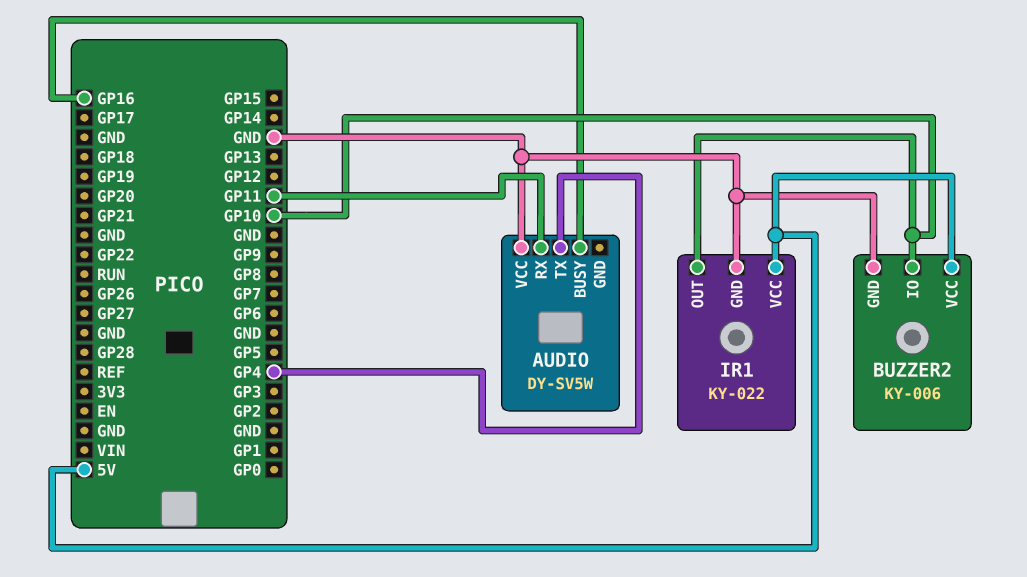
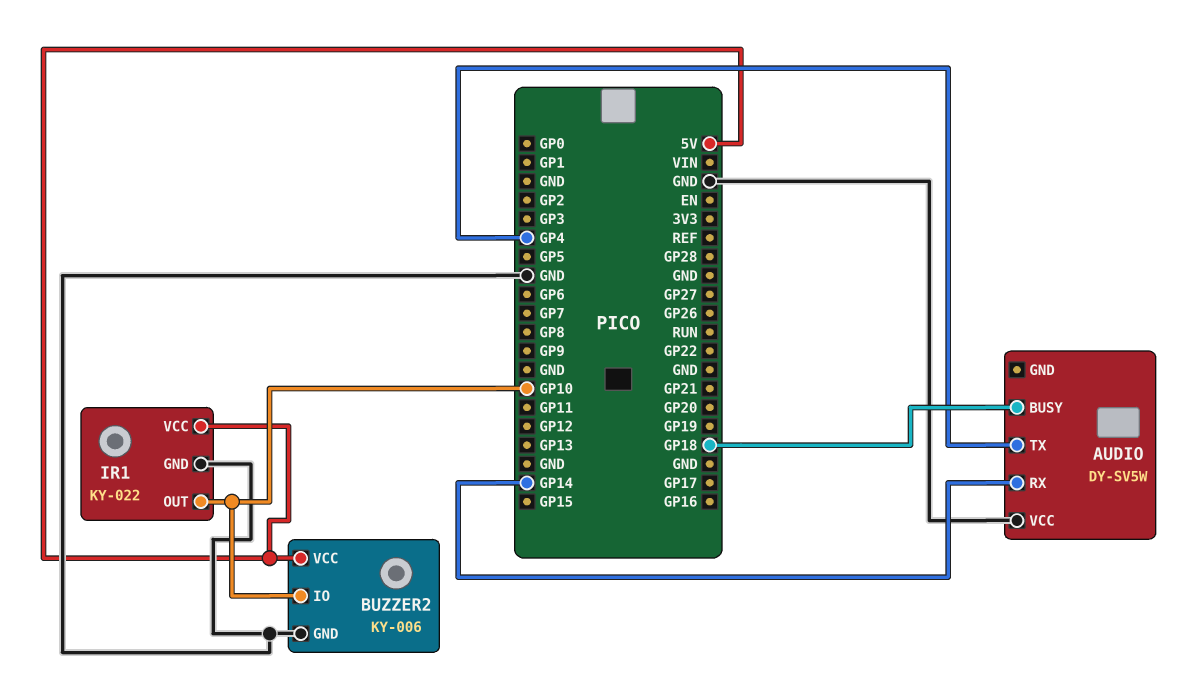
AUDIO pin BUSY: GP16 -> GP18
AUDIO pin RX: GP11 -> GP14

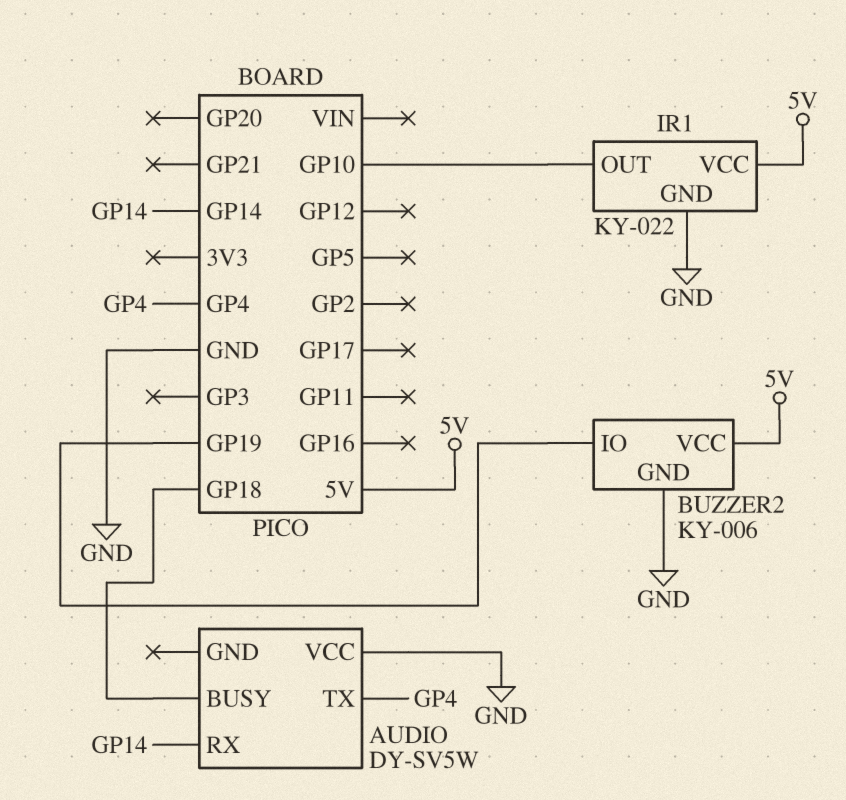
BUZZER2 pin IO: GP10 -> GP19

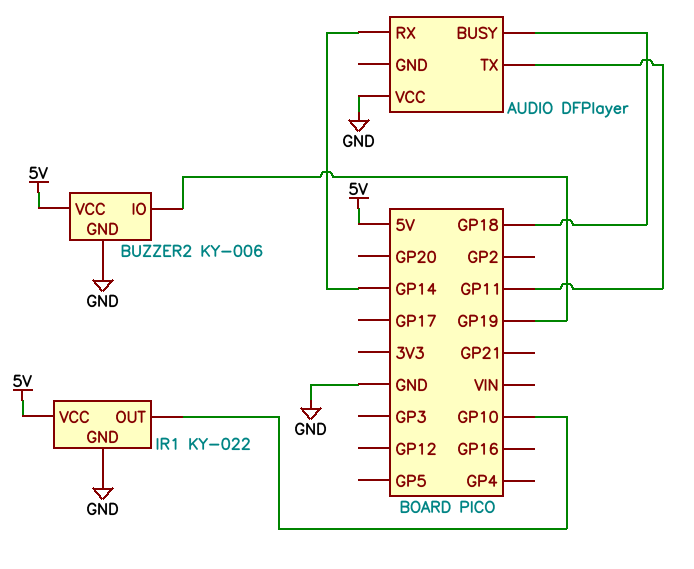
AUDIO: DY-SV5W -> DFPlayer
AUDIO pin TX: GP4 -> GP11

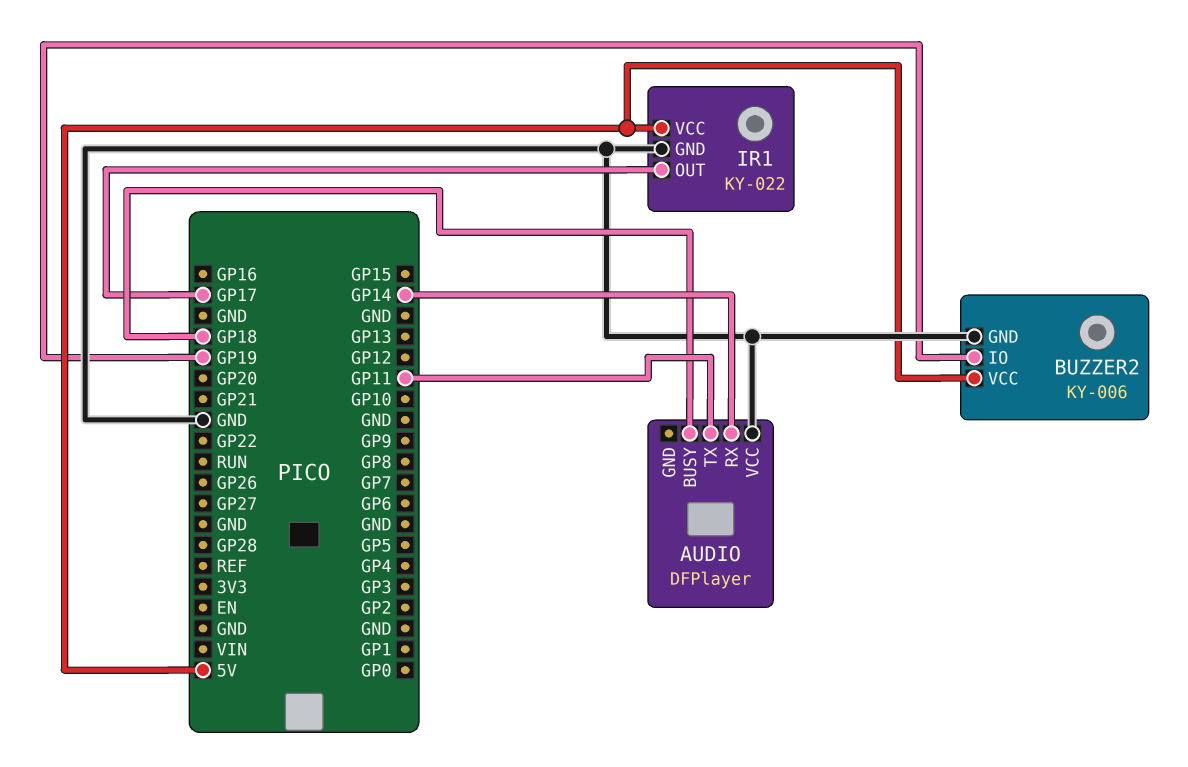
IR1 pin OUT: GP10 -> GP17

